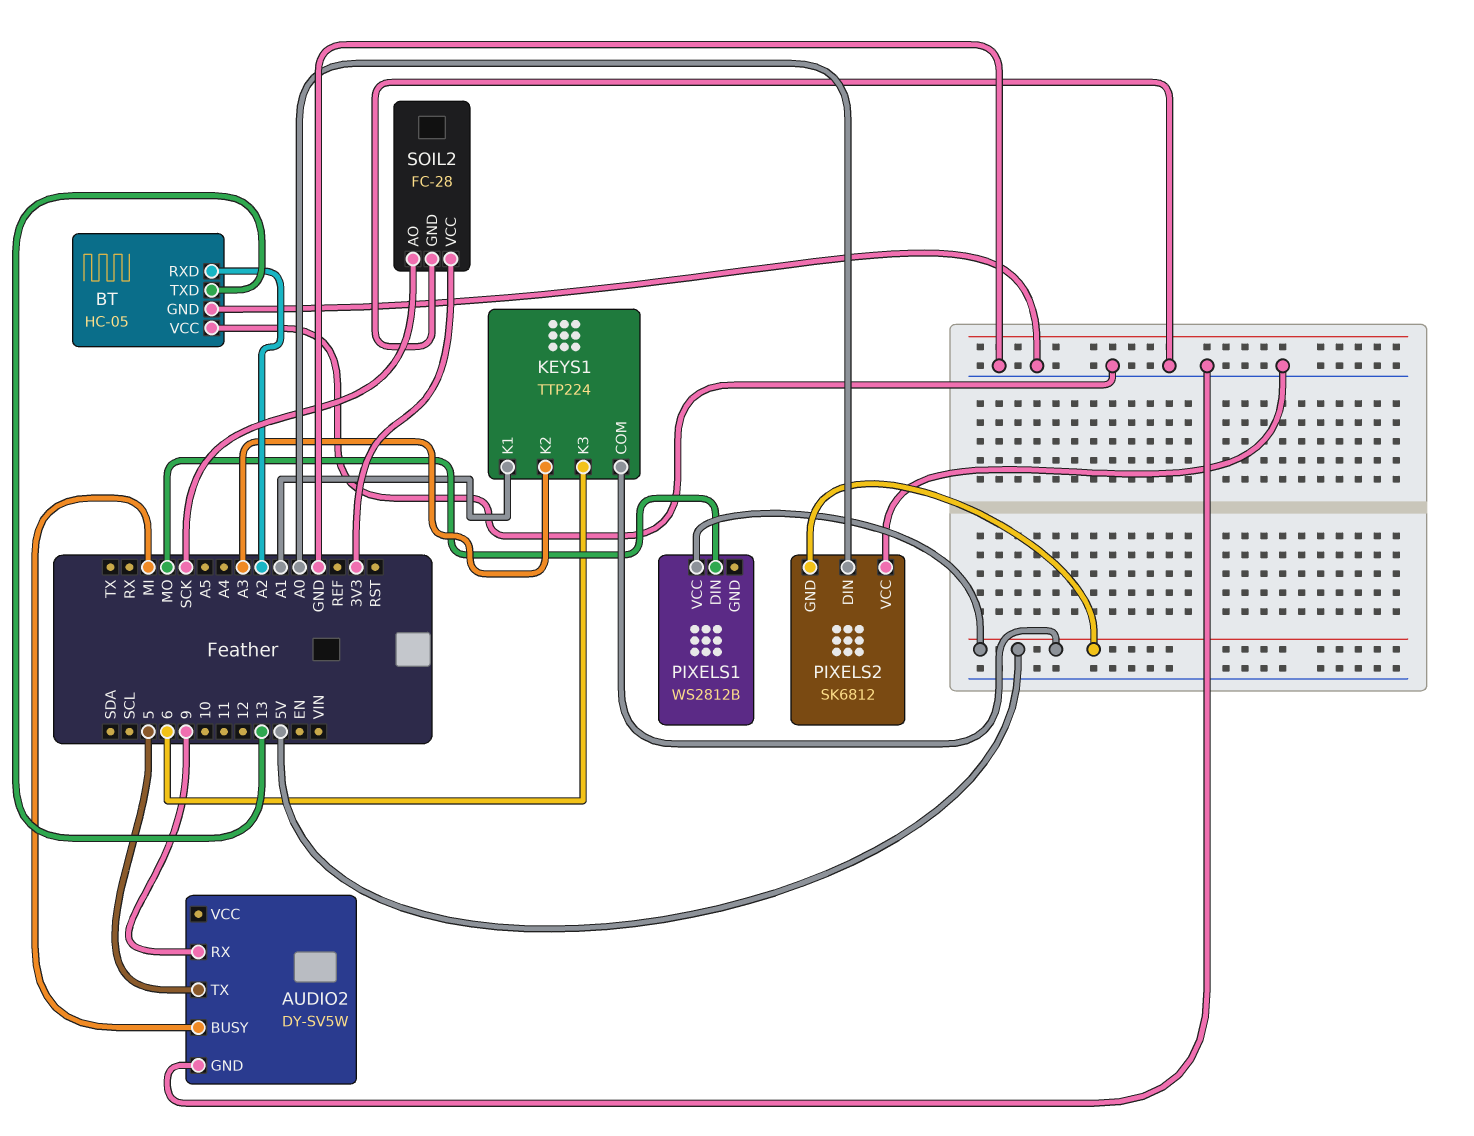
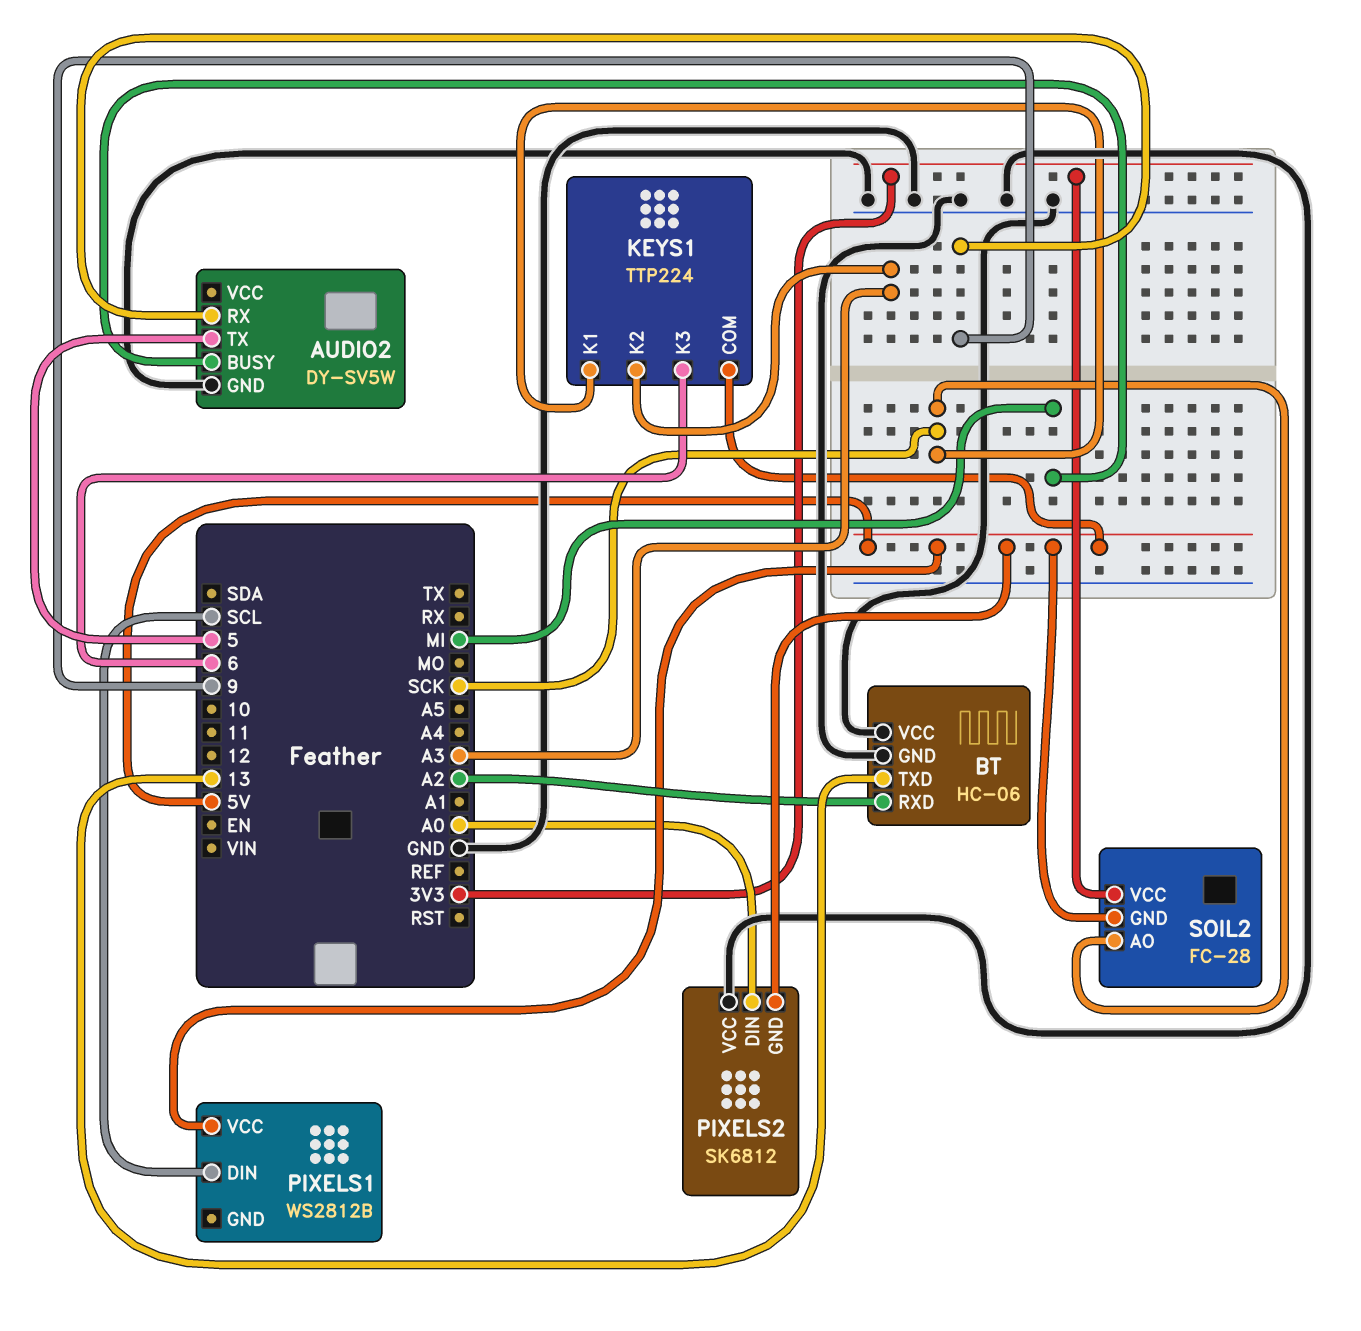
BT: HC-05 -> HC-06
KEYS1 pin K1: A1 -> SCK
PIXELS1 pin DIN: MO -> SCL
SOIL2 pin GND: GND -> 5V

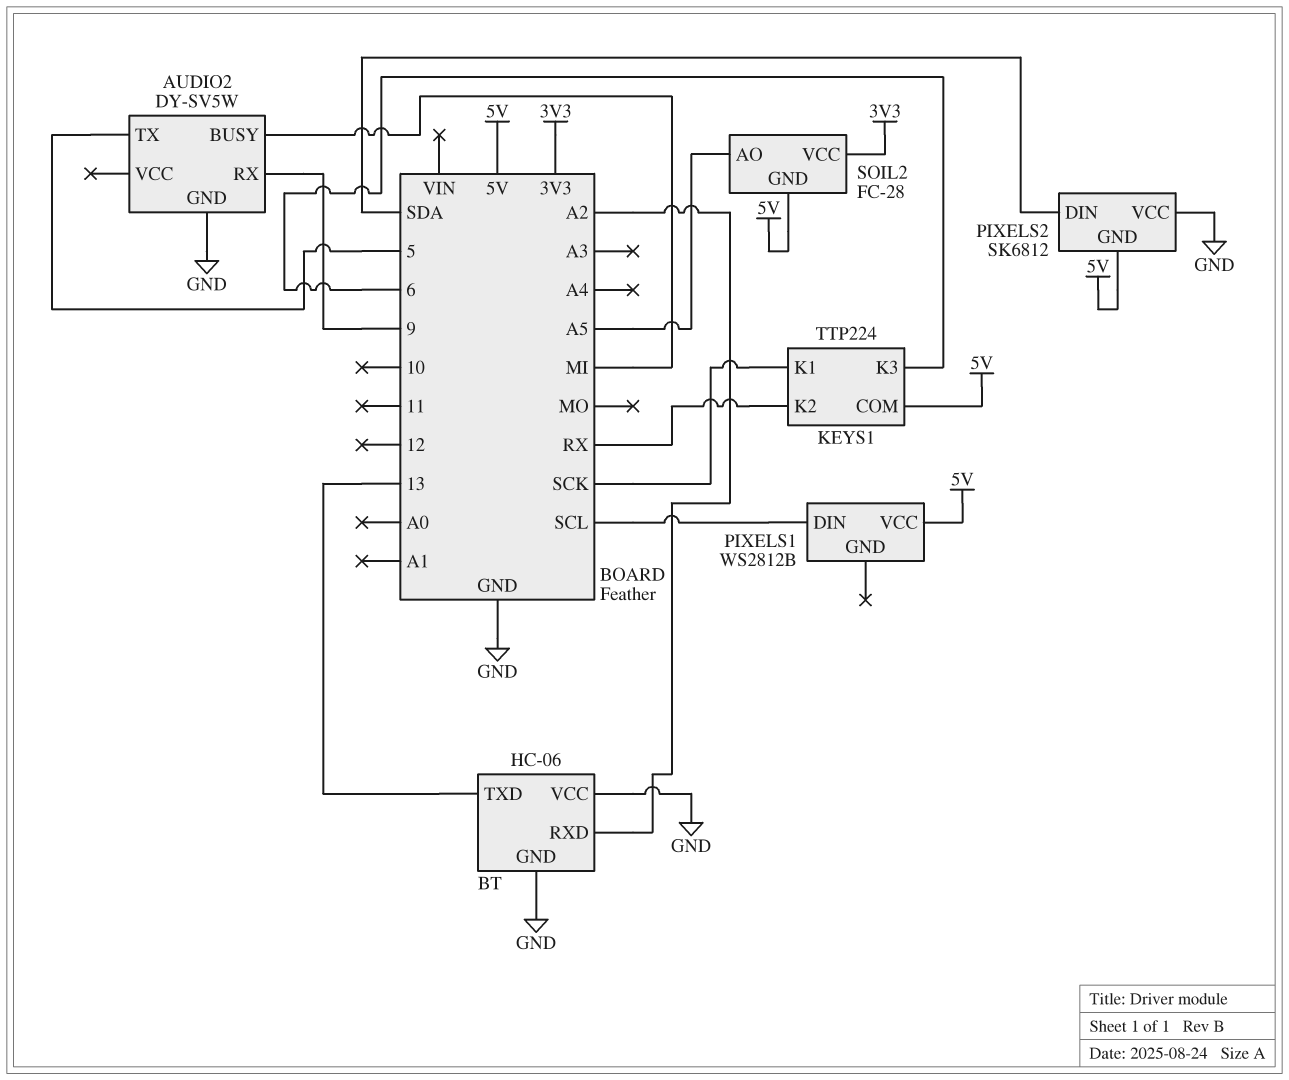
KEYS1 pin K2: A3 -> RX
PIXELS2 pin DIN: A0 -> SDA
SOIL2 pin AO: SCK -> A5

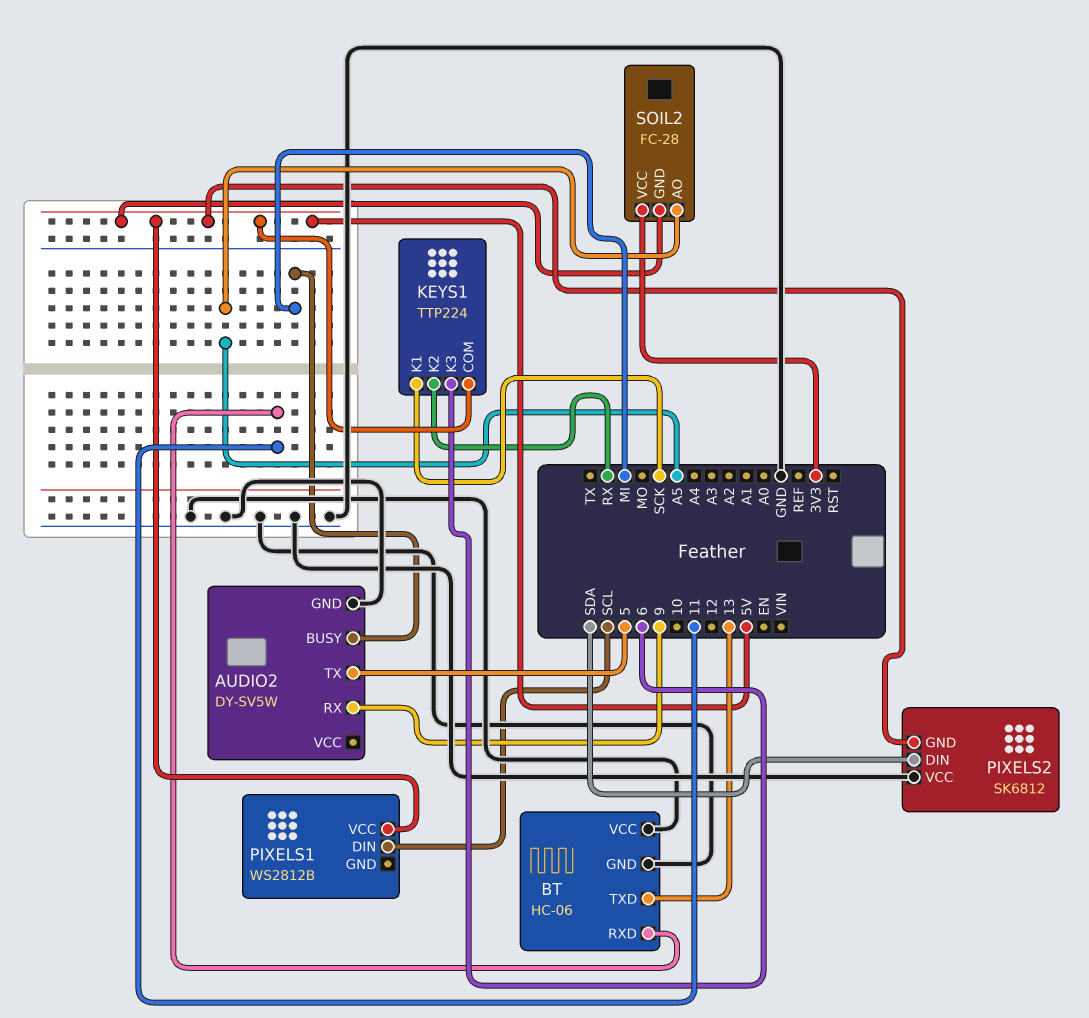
BT pin RXD: A2 -> 11

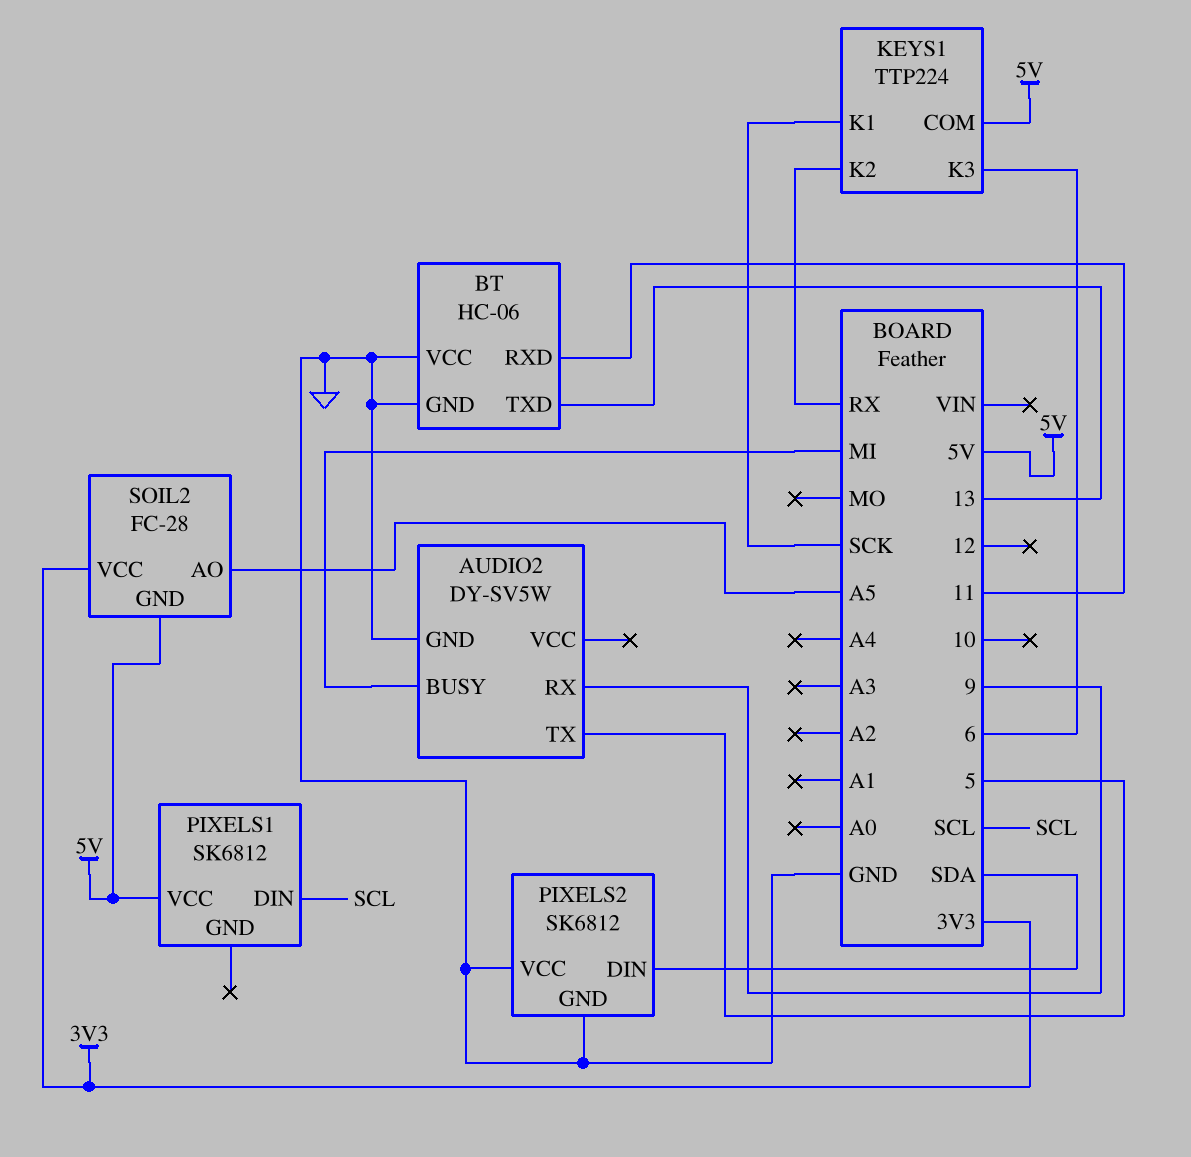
PIXELS1: WS2812B -> SK6812
PIXELS2 pin GND: 5V -> GND

